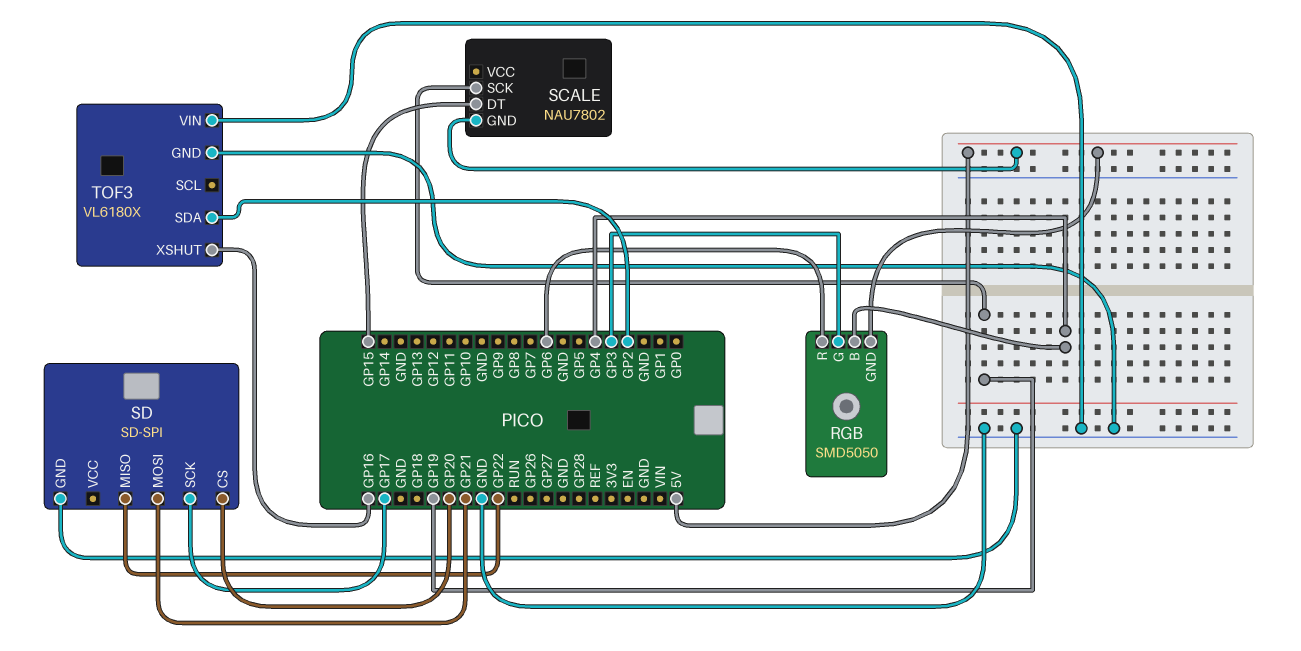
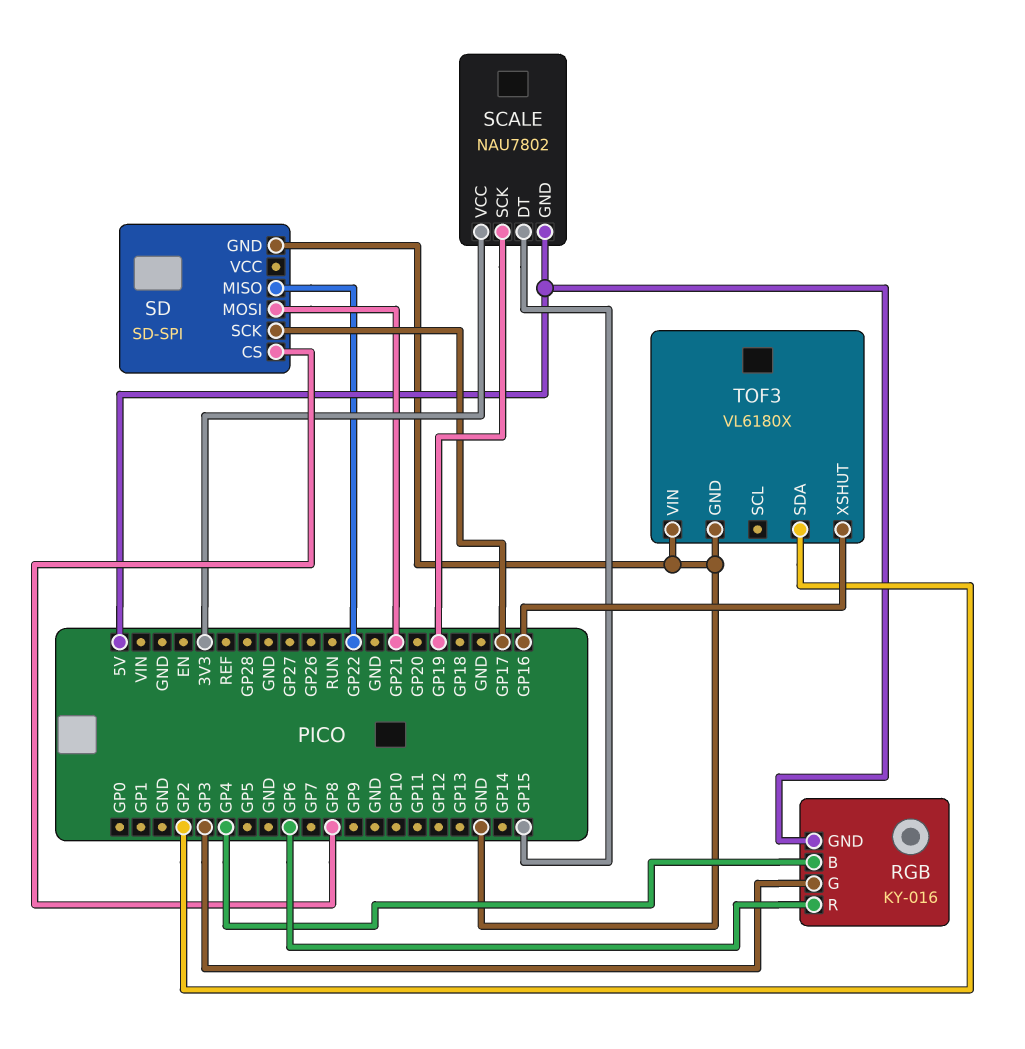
RGB: SMD5050 -> KY-016
SCALE pin VCC: none -> 3V3
SD pin CS: GP20 -> GP8

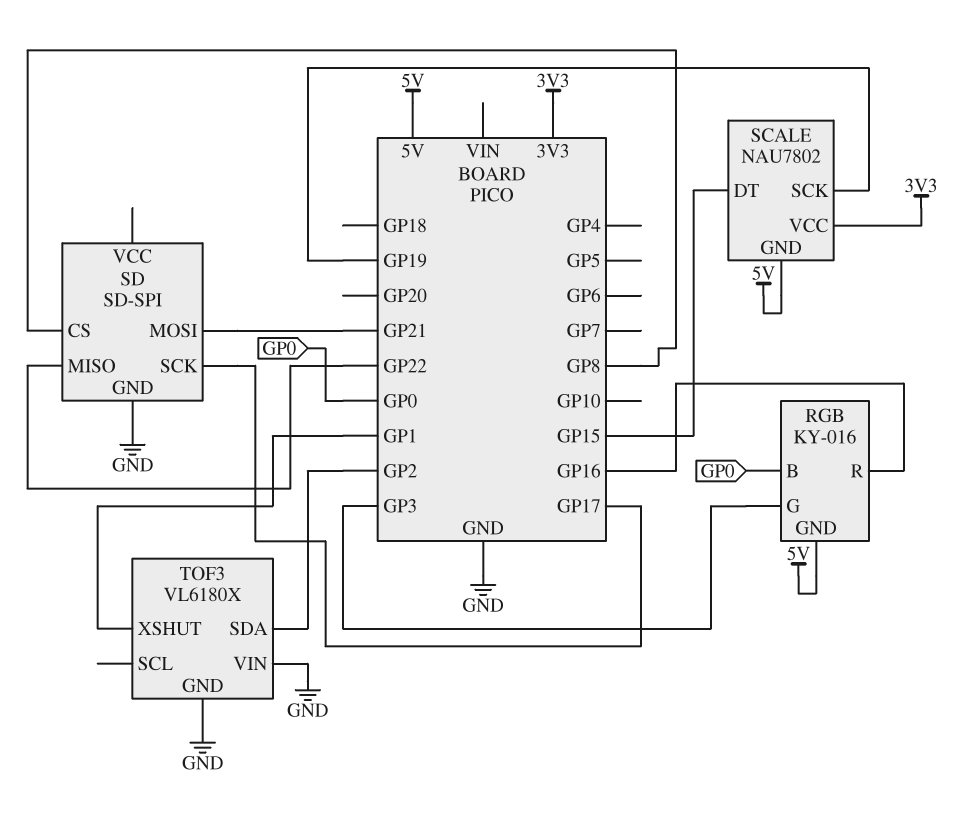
RGB pin B: GP4 -> GP0
RGB pin R: GP6 -> GP16
TOF3 pin XSHUT: GP16 -> GP1

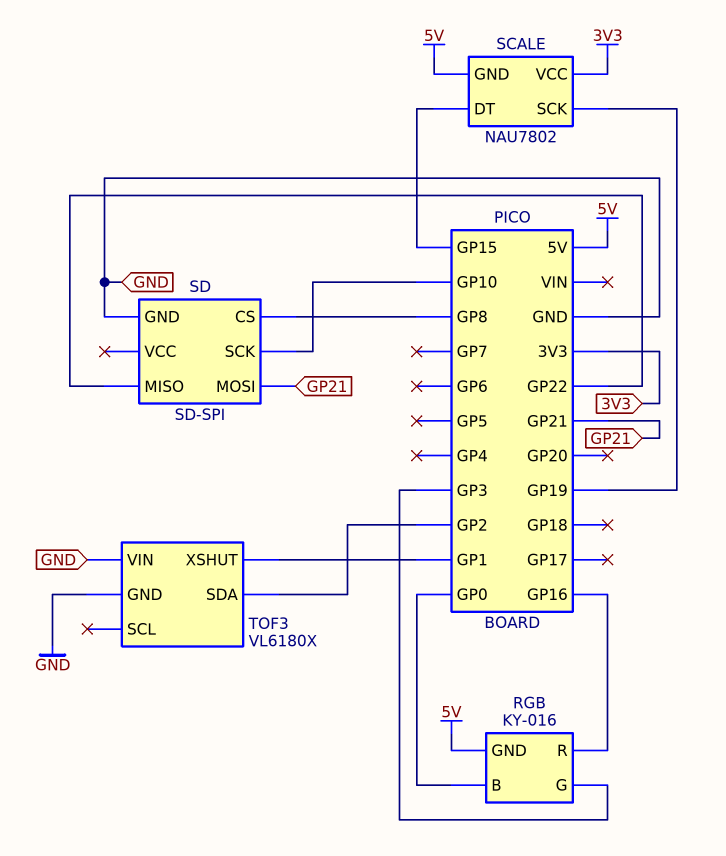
SD pin SCK: GP17 -> GP10

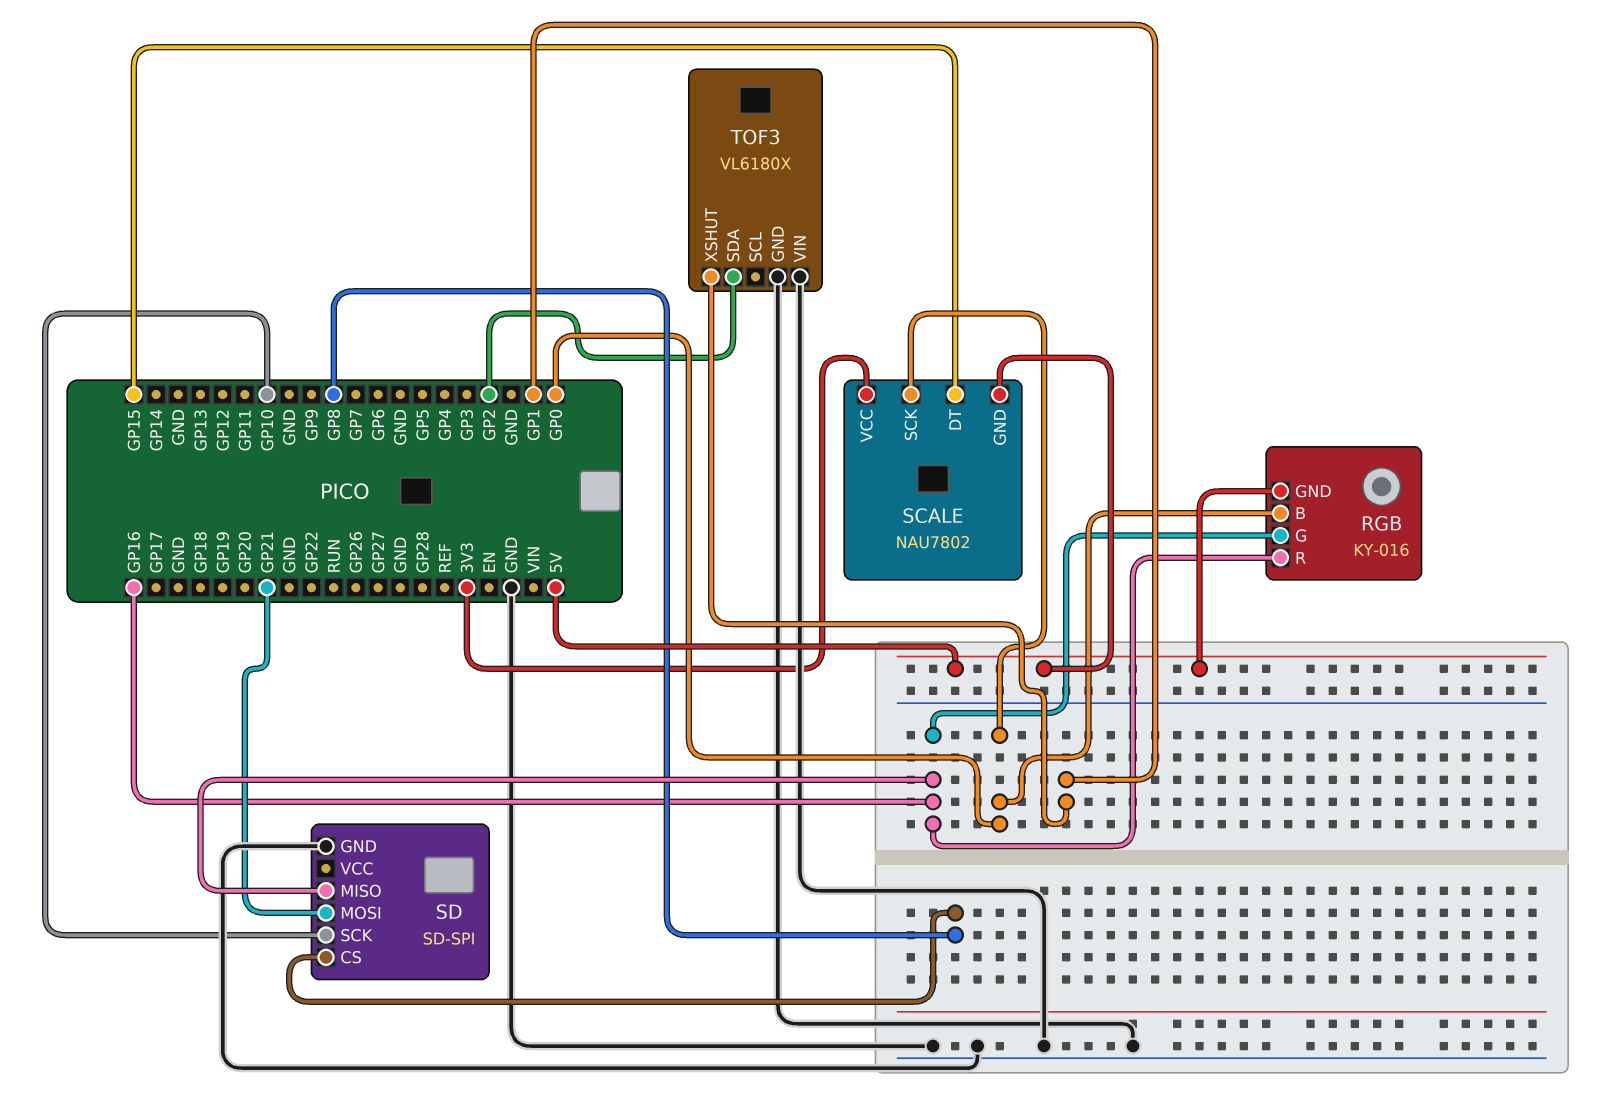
RGB pin G: GP3 -> GP16
SCALE pin SCK: GP19 -> GP0
SD pin MISO: GP22 -> GP16

